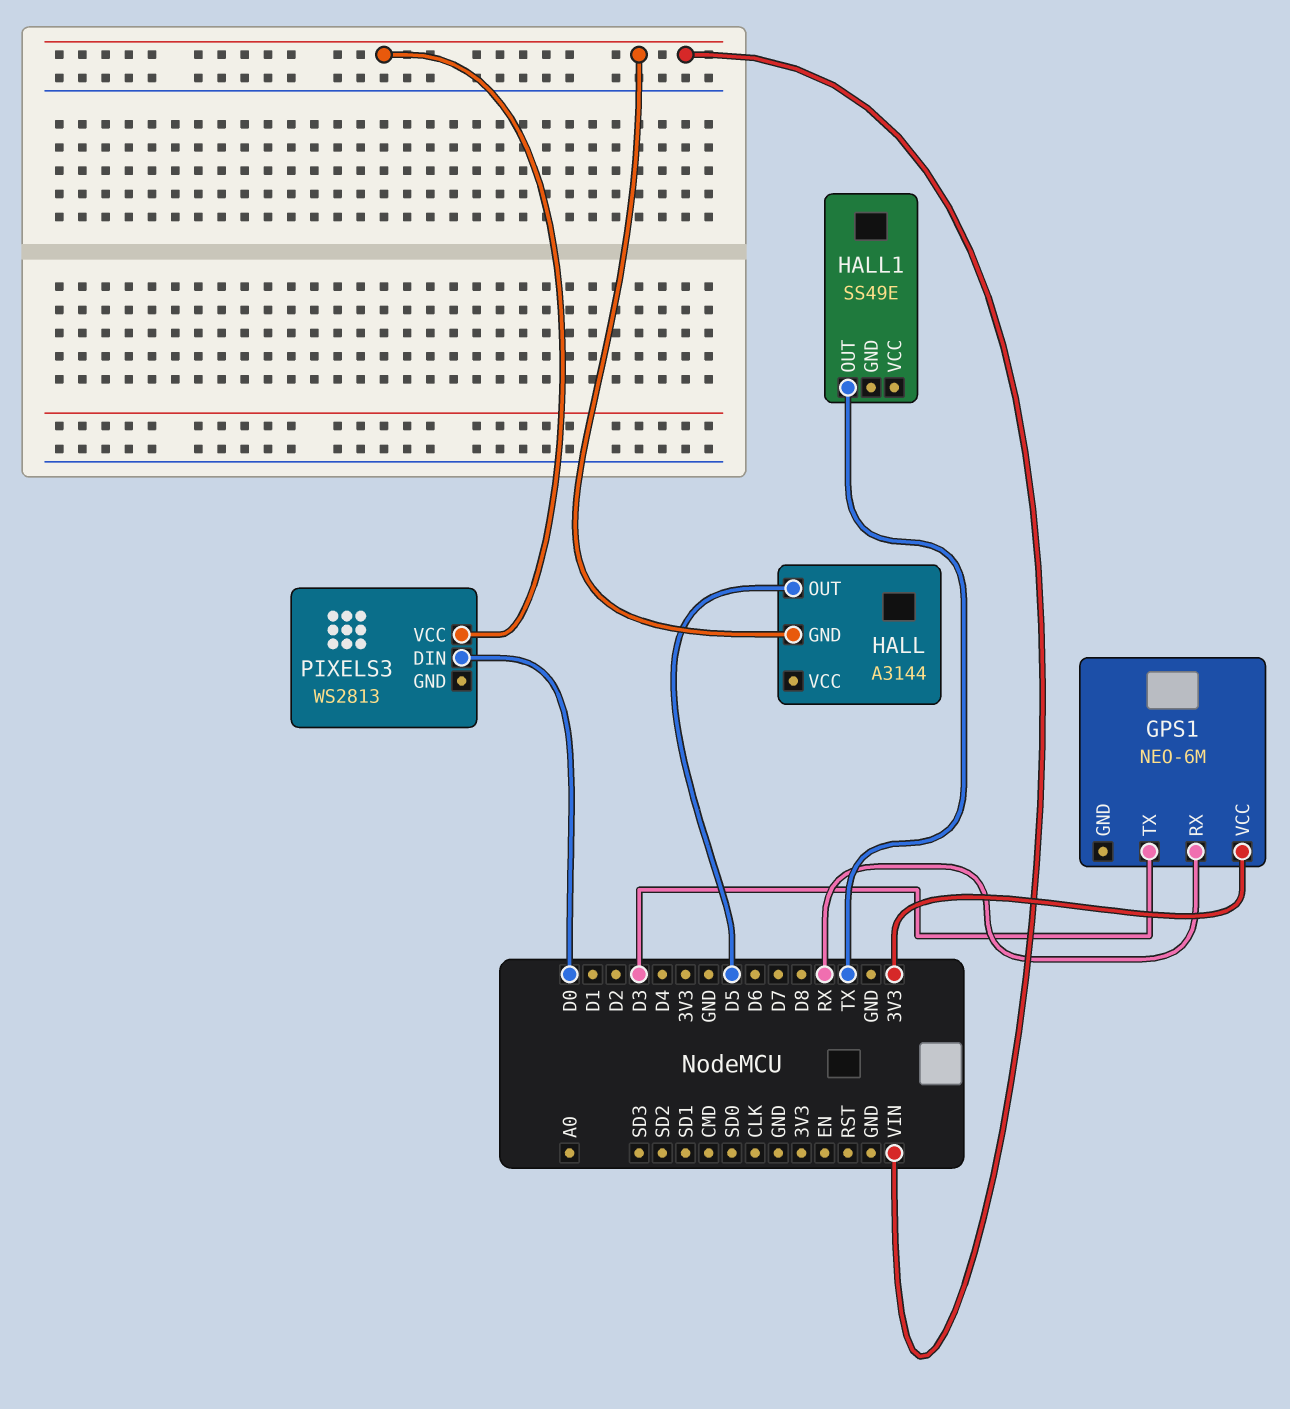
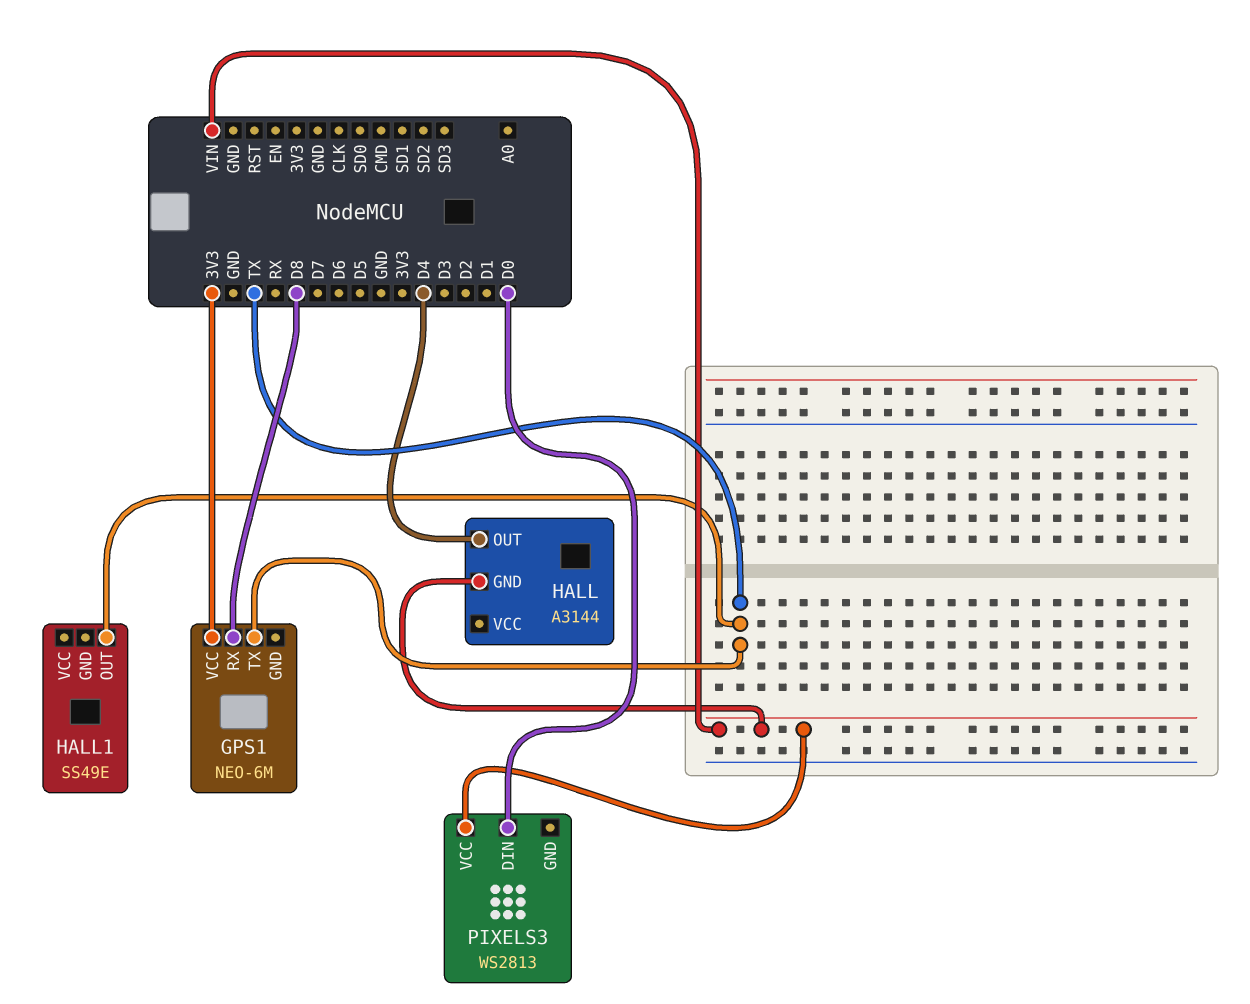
GPS1 pin RX: RX -> D8
GPS1 pin TX: D3 -> TX
HALL pin OUT: D5 -> D4

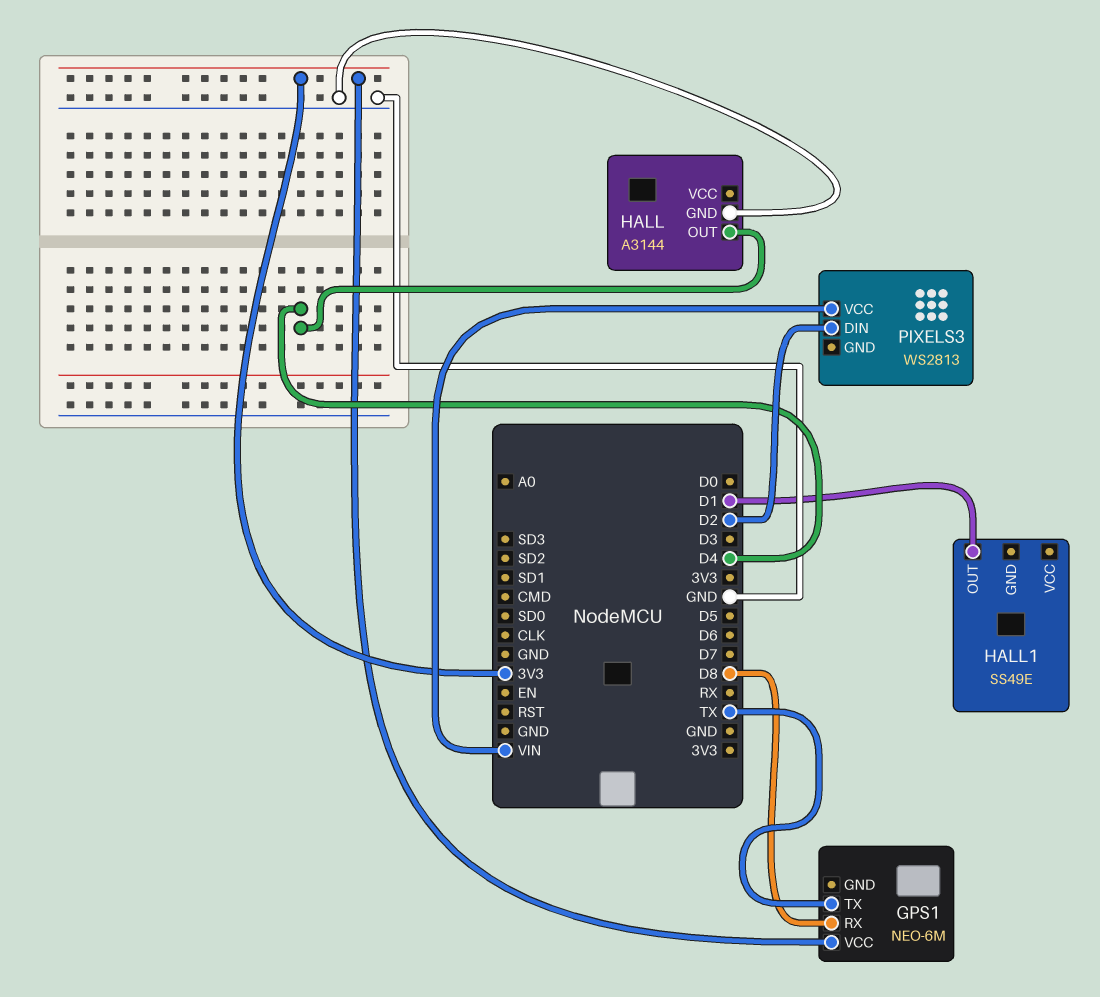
HALL pin GND: VIN -> GND
HALL1 pin OUT: TX -> D1
PIXELS3 pin DIN: D0 -> D2

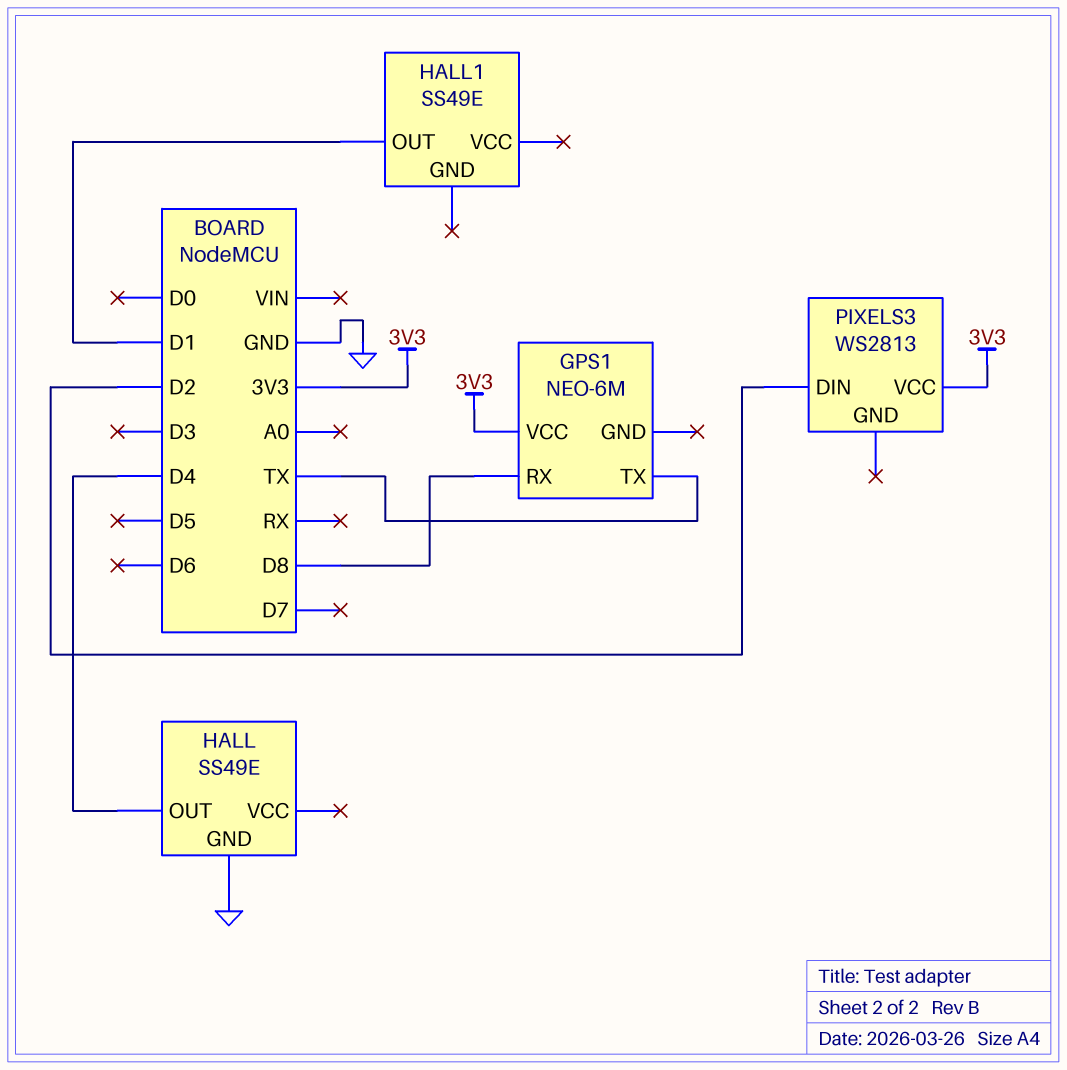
HALL: A3144 -> SS49E
PIXELS3 pin VCC: VIN -> 3V3

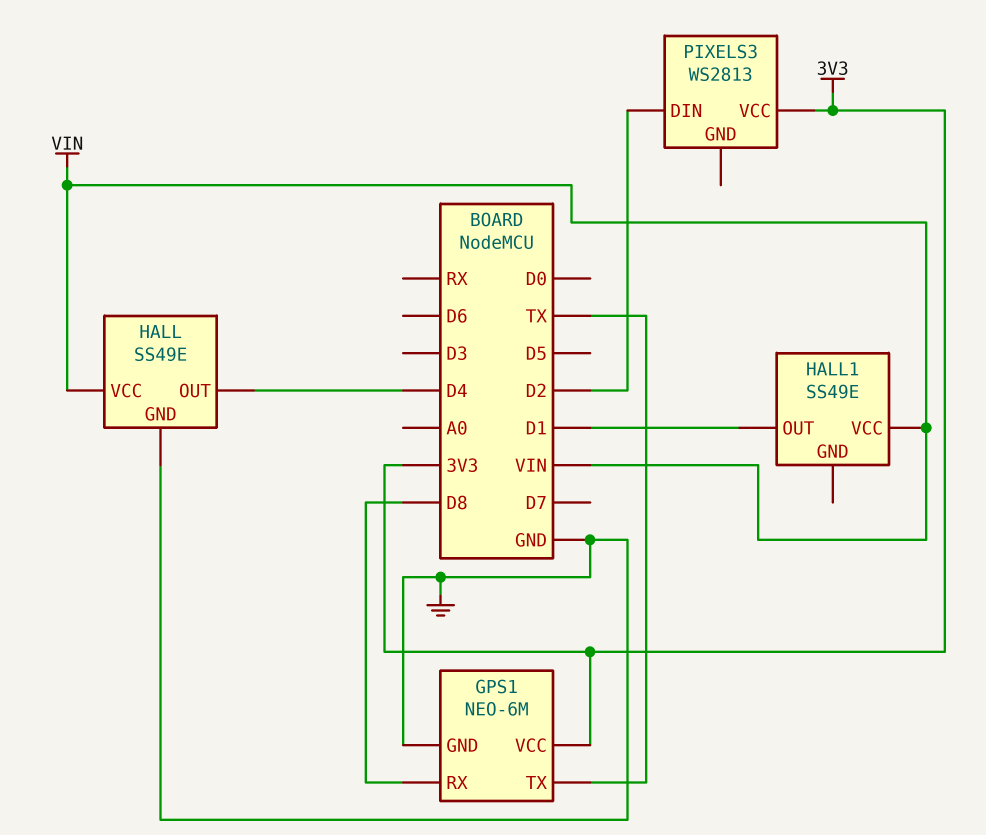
GPS1 pin GND: none -> GND
HALL pin VCC: none -> VIN
HALL1 pin VCC: none -> VIN

